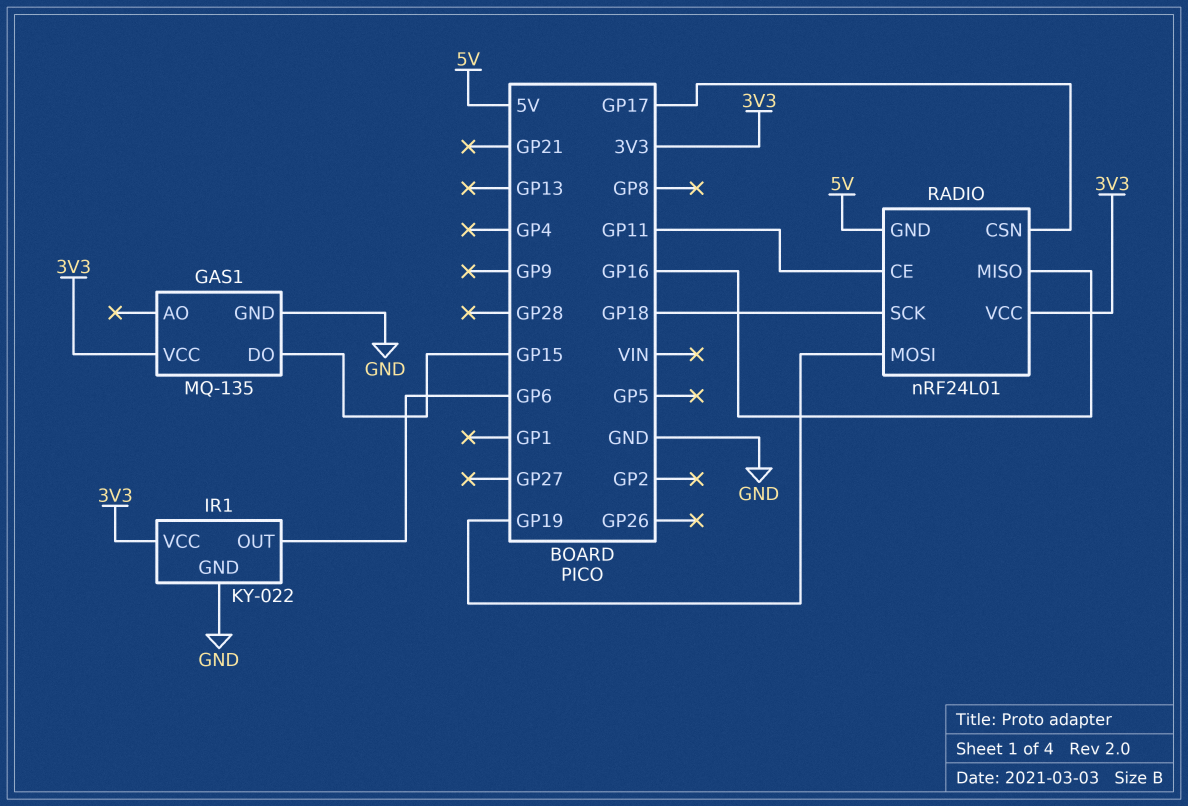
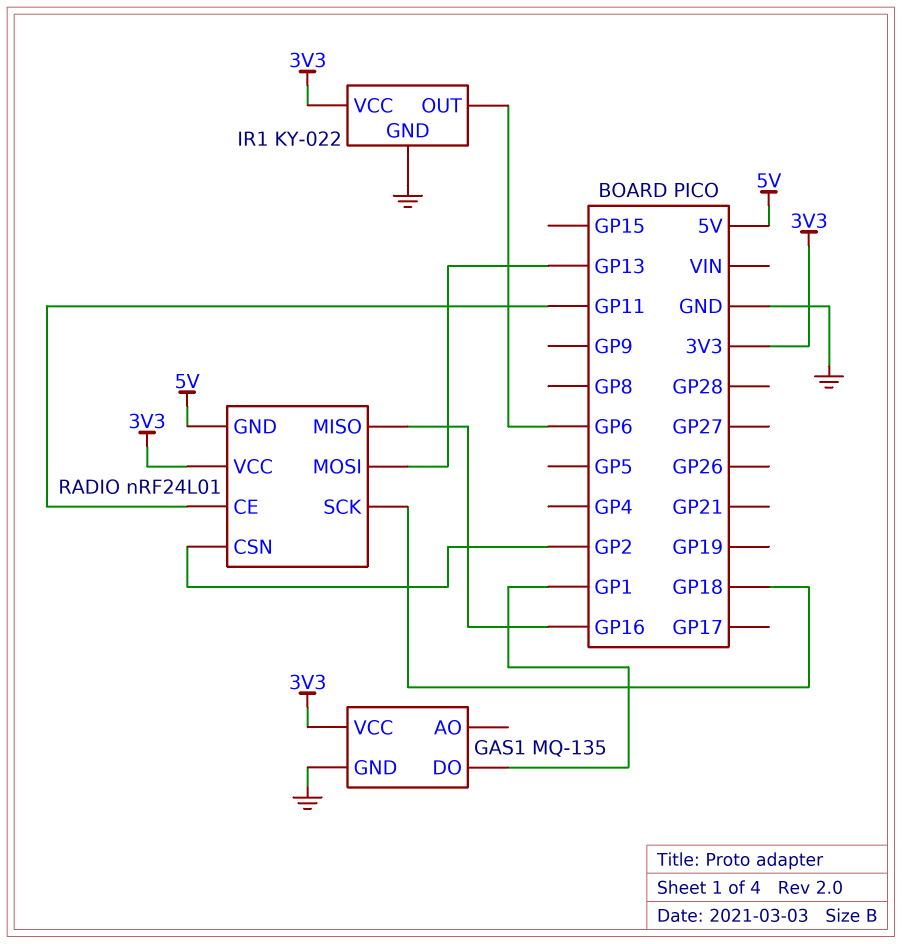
GAS1 pin DO: GP15 -> GP1
RADIO pin CSN: GP17 -> GP2
RADIO pin MOSI: GP19 -> GP13

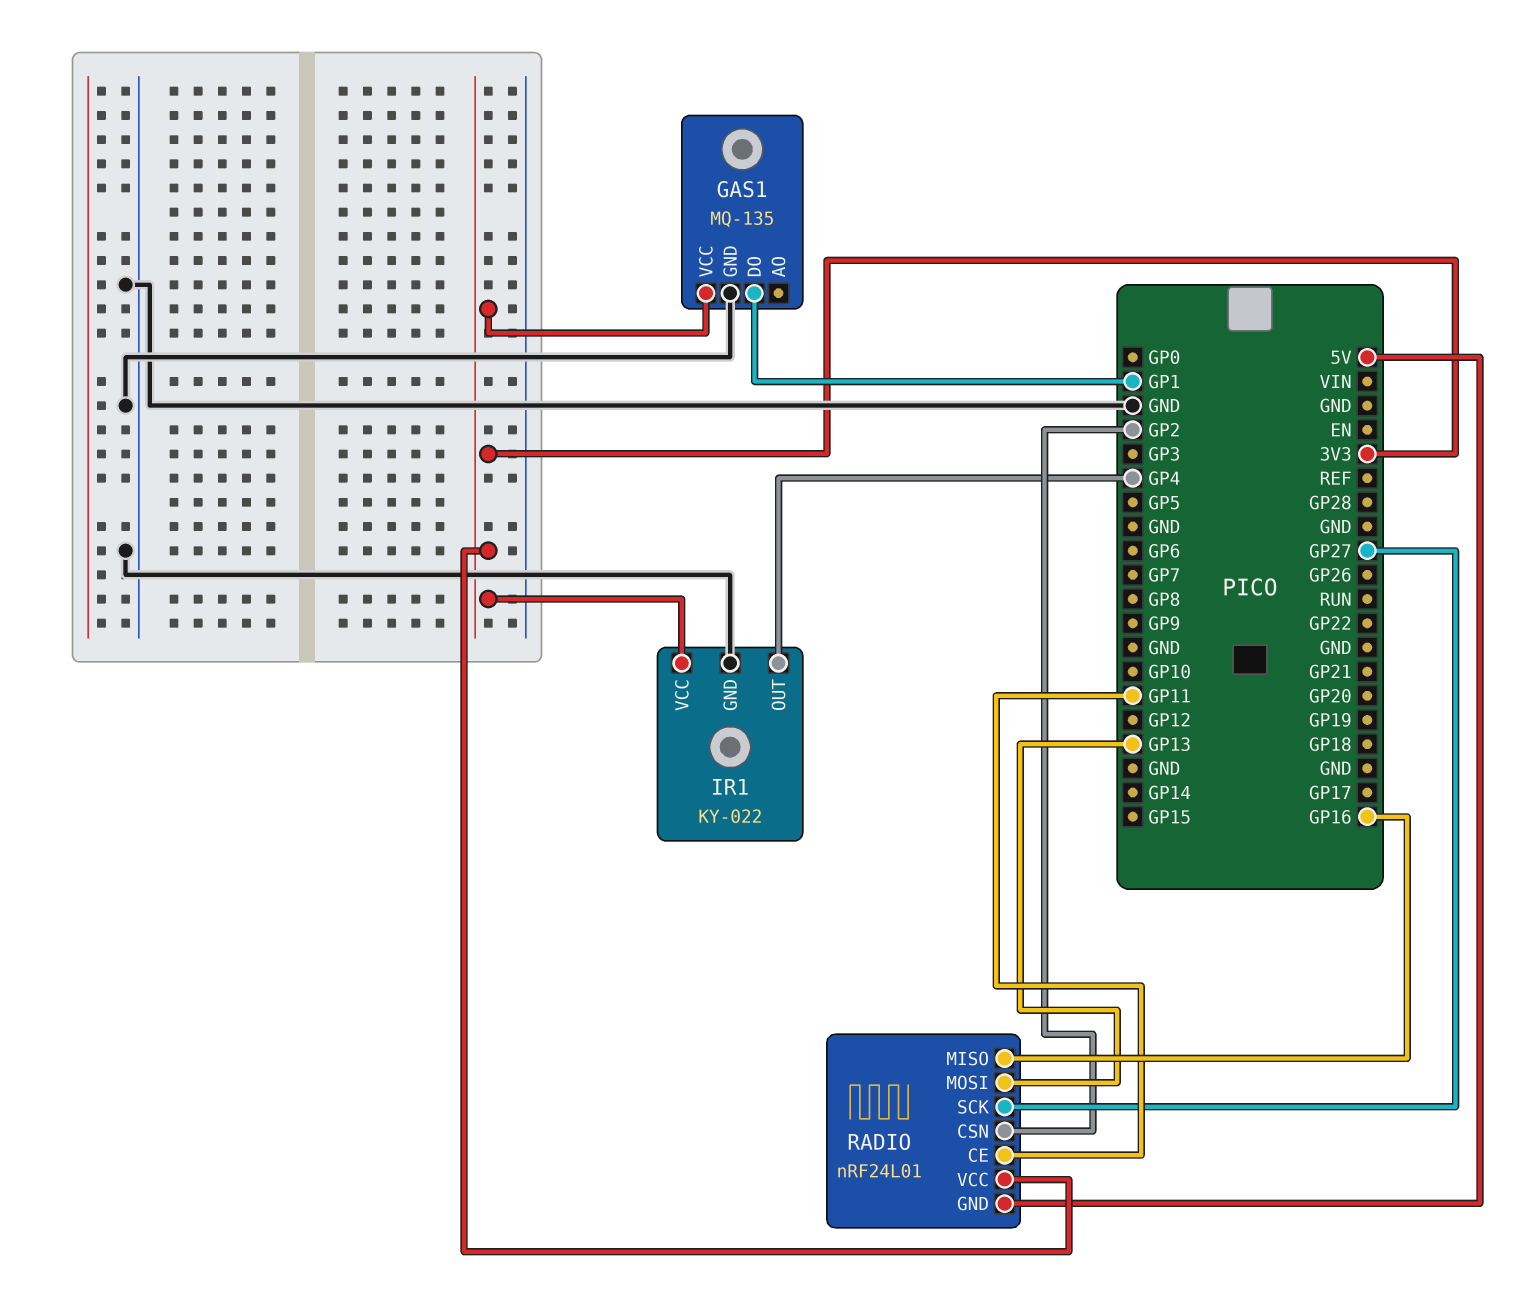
IR1 pin OUT: GP6 -> GP4
RADIO pin SCK: GP18 -> GP27

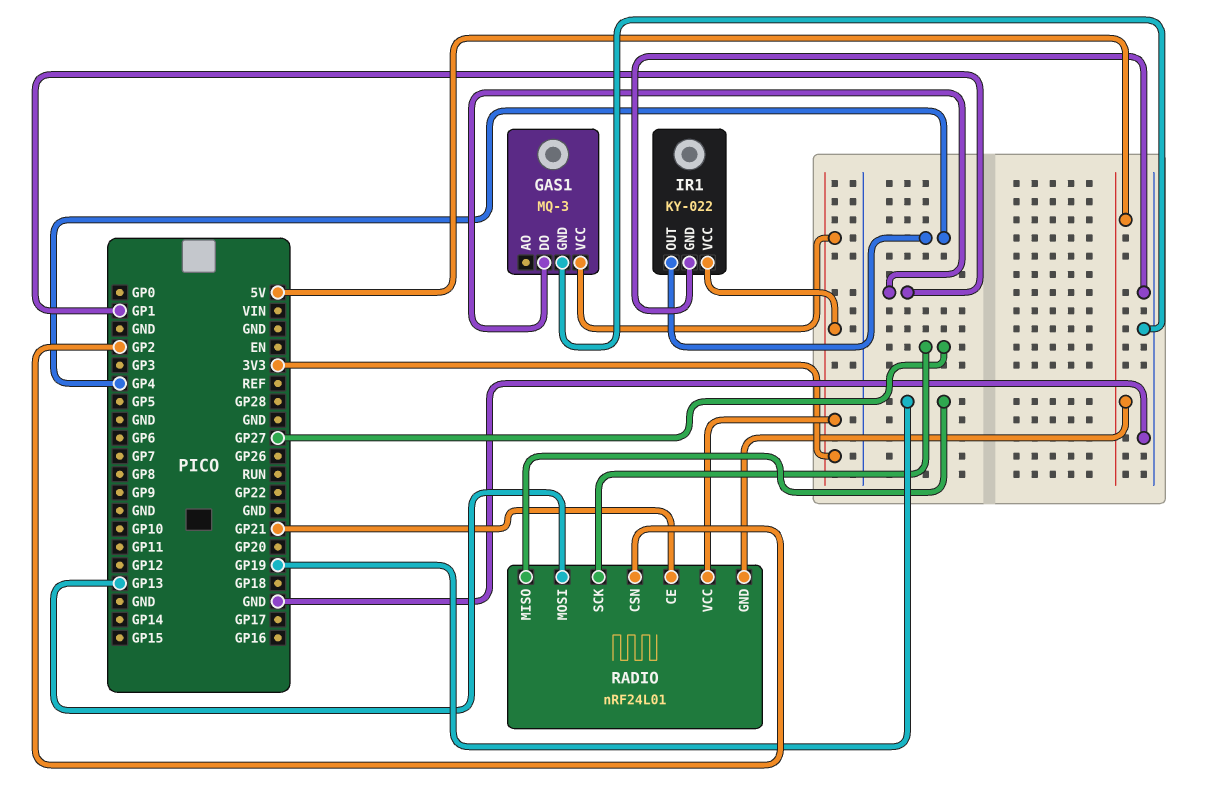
GAS1: MQ-135 -> MQ-3
RADIO pin CE: GP11 -> GP21
RADIO pin MISO: GP16 -> GP19

